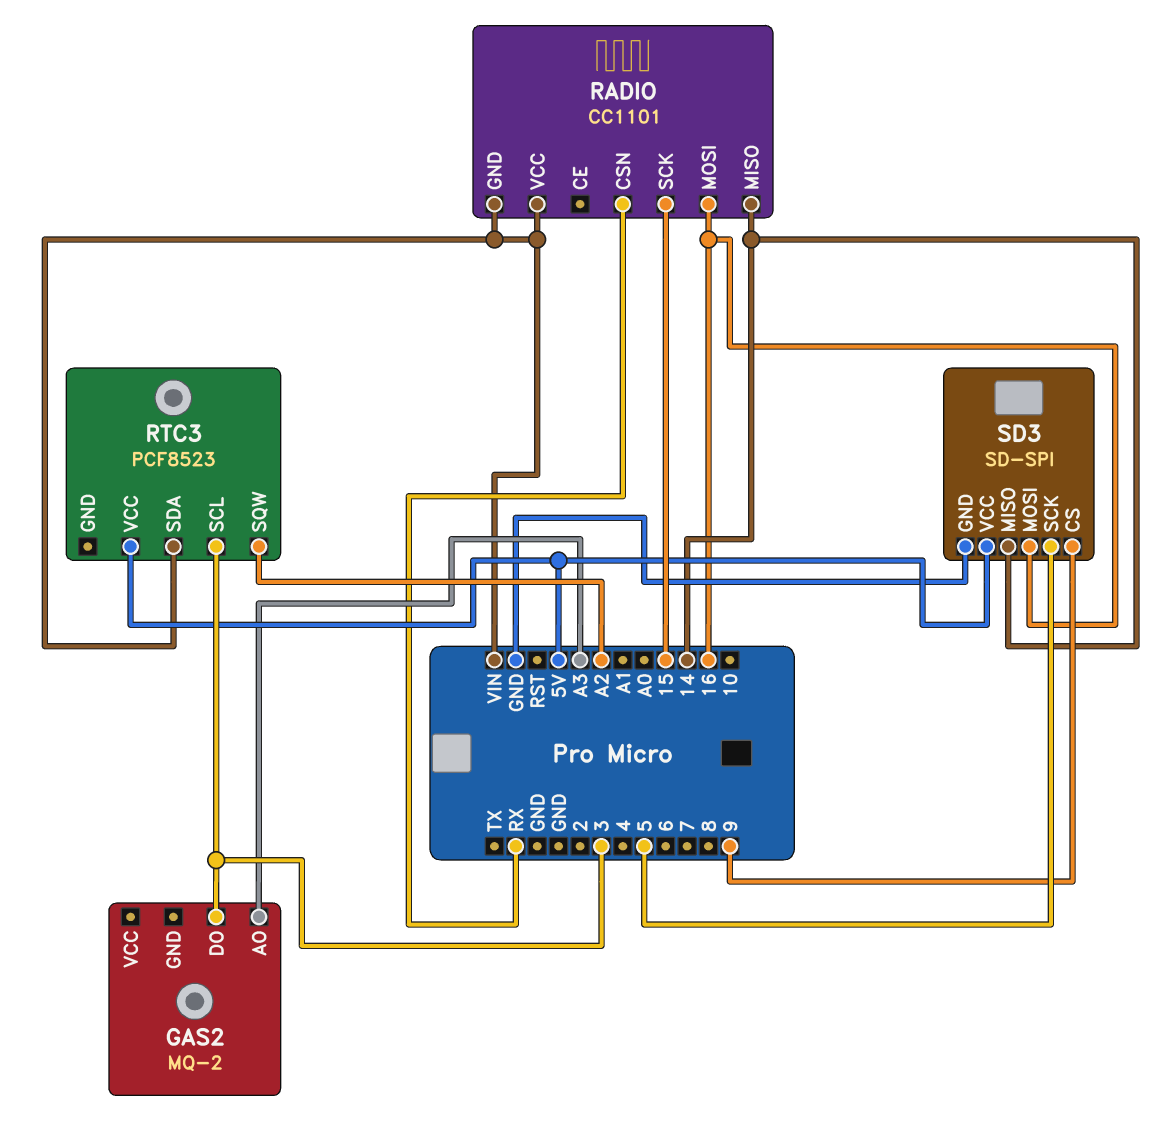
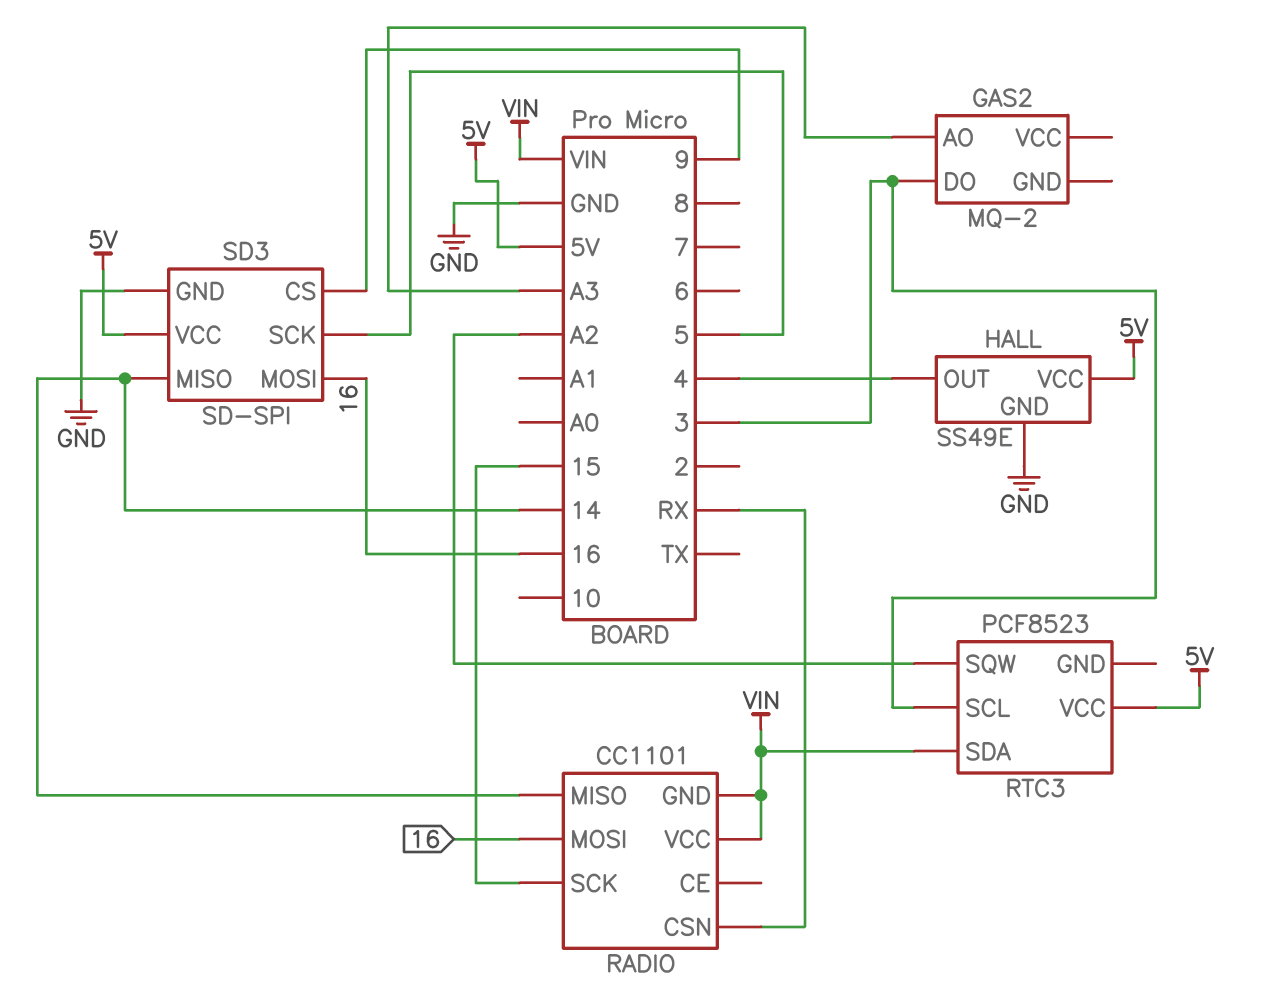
HALL: none -> SS49E
HALL pin GND: none -> GND
HALL pin OUT: none -> 4
HALL pin VCC: none -> 5V

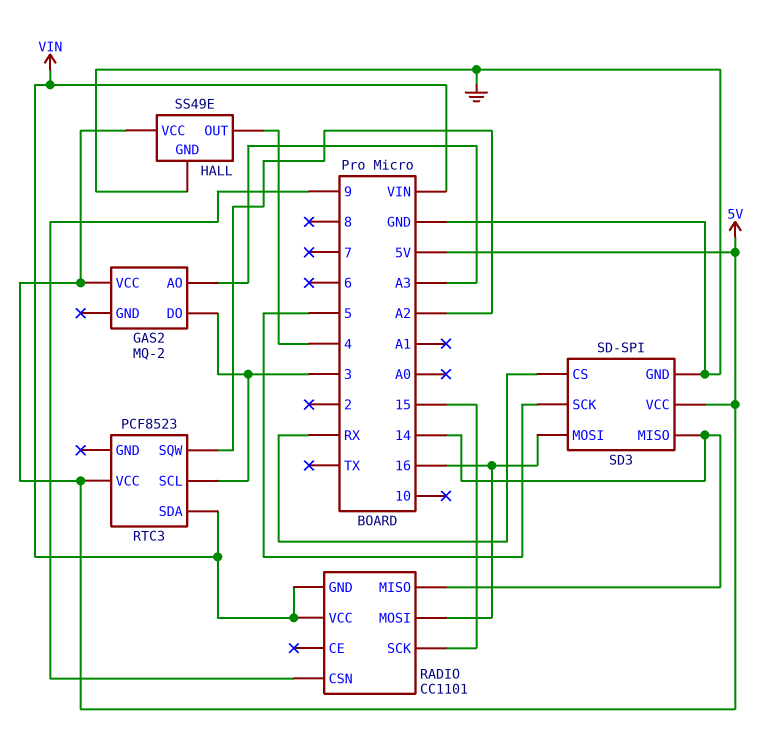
GAS2 pin VCC: none -> 5V
RADIO pin CSN: RX -> 9
SD3 pin CS: 9 -> RX

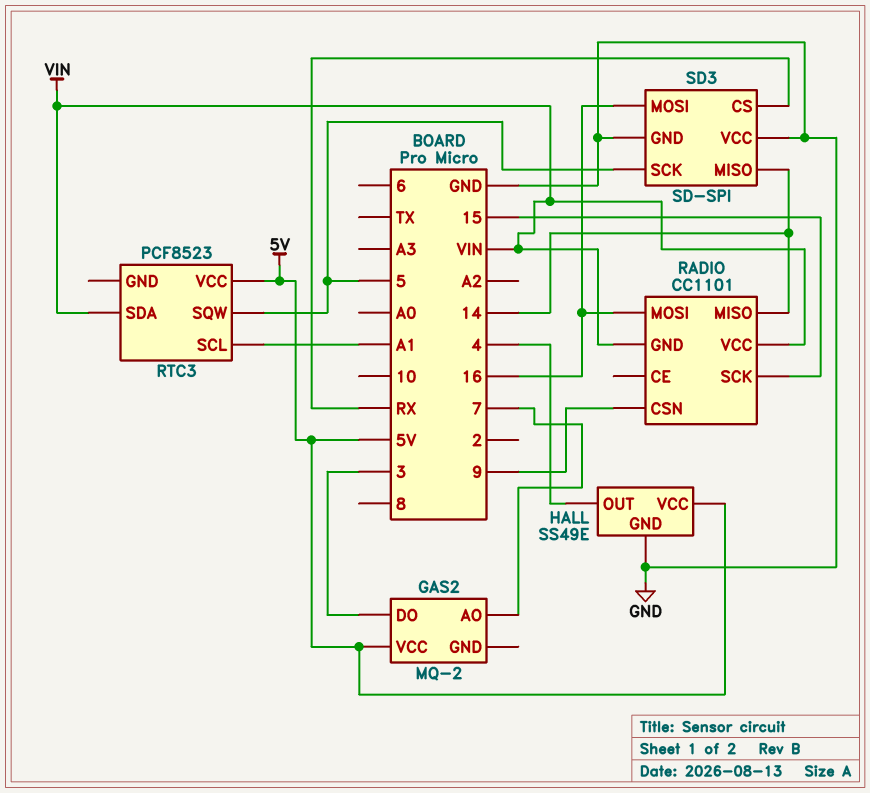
GAS2 pin AO: A3 -> 7
RTC3 pin SCL: 3 -> A1
RTC3 pin SQW: A2 -> 5
SD3 pin VCC: 5V -> GND

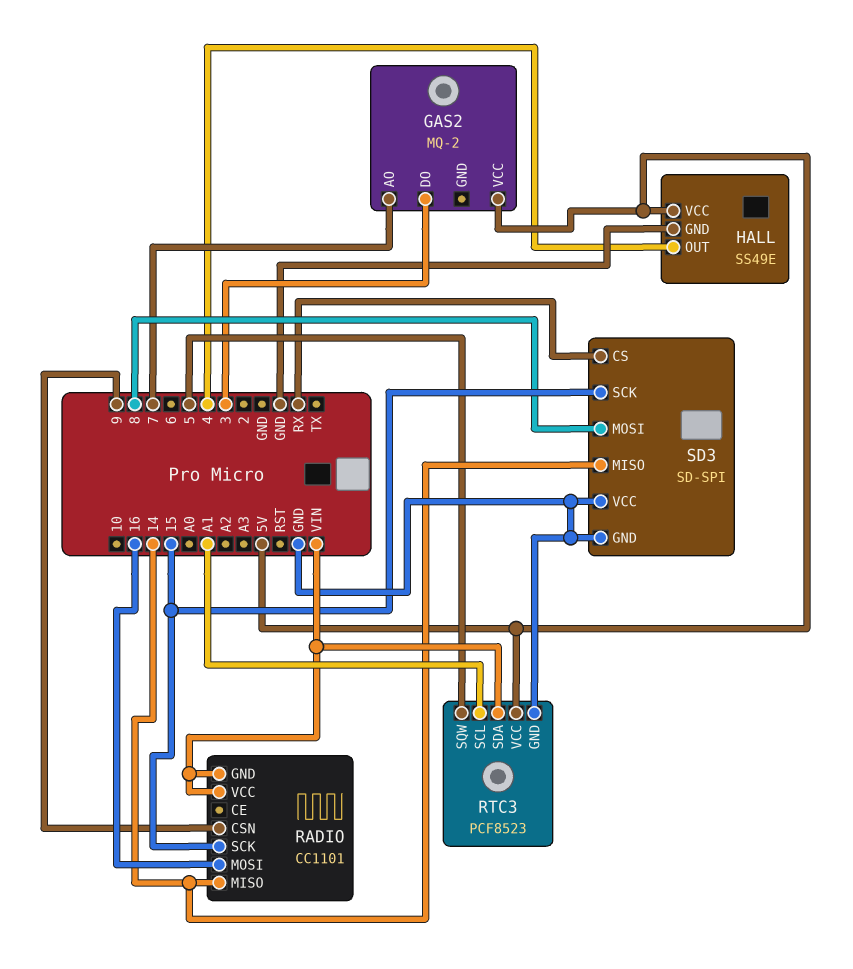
RTC3 pin GND: none -> GND
SD3 pin MOSI: 16 -> 8
SD3 pin SCK: 5 -> 15

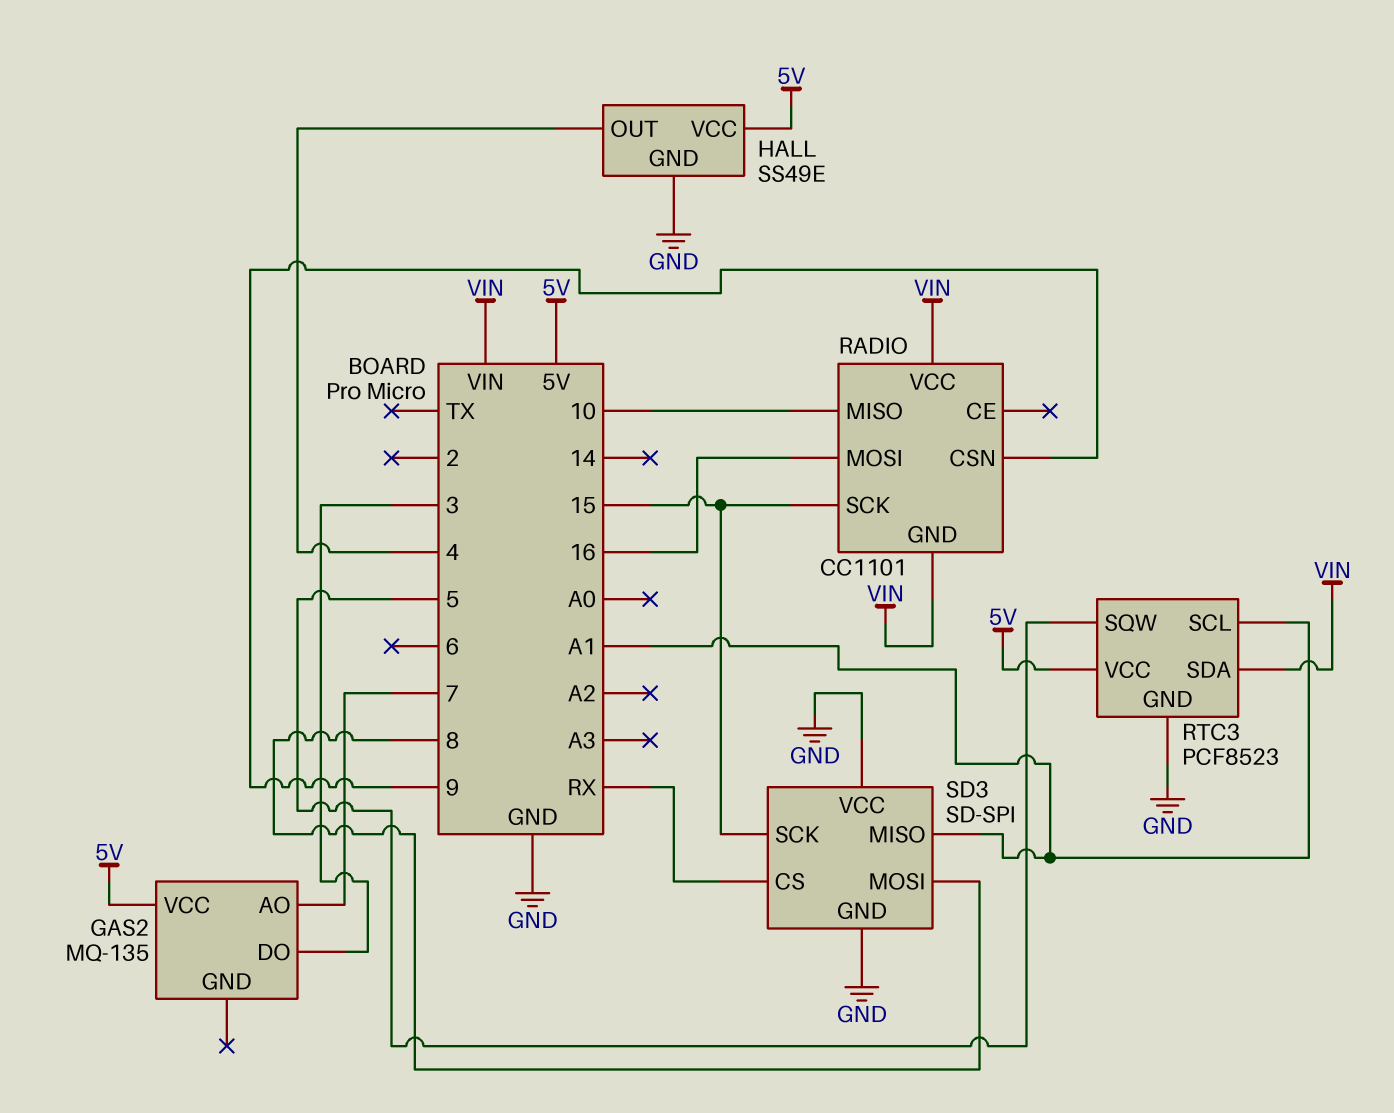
GAS2: MQ-2 -> MQ-135
RADIO pin MISO: 14 -> 10
SD3 pin MISO: 14 -> A1

